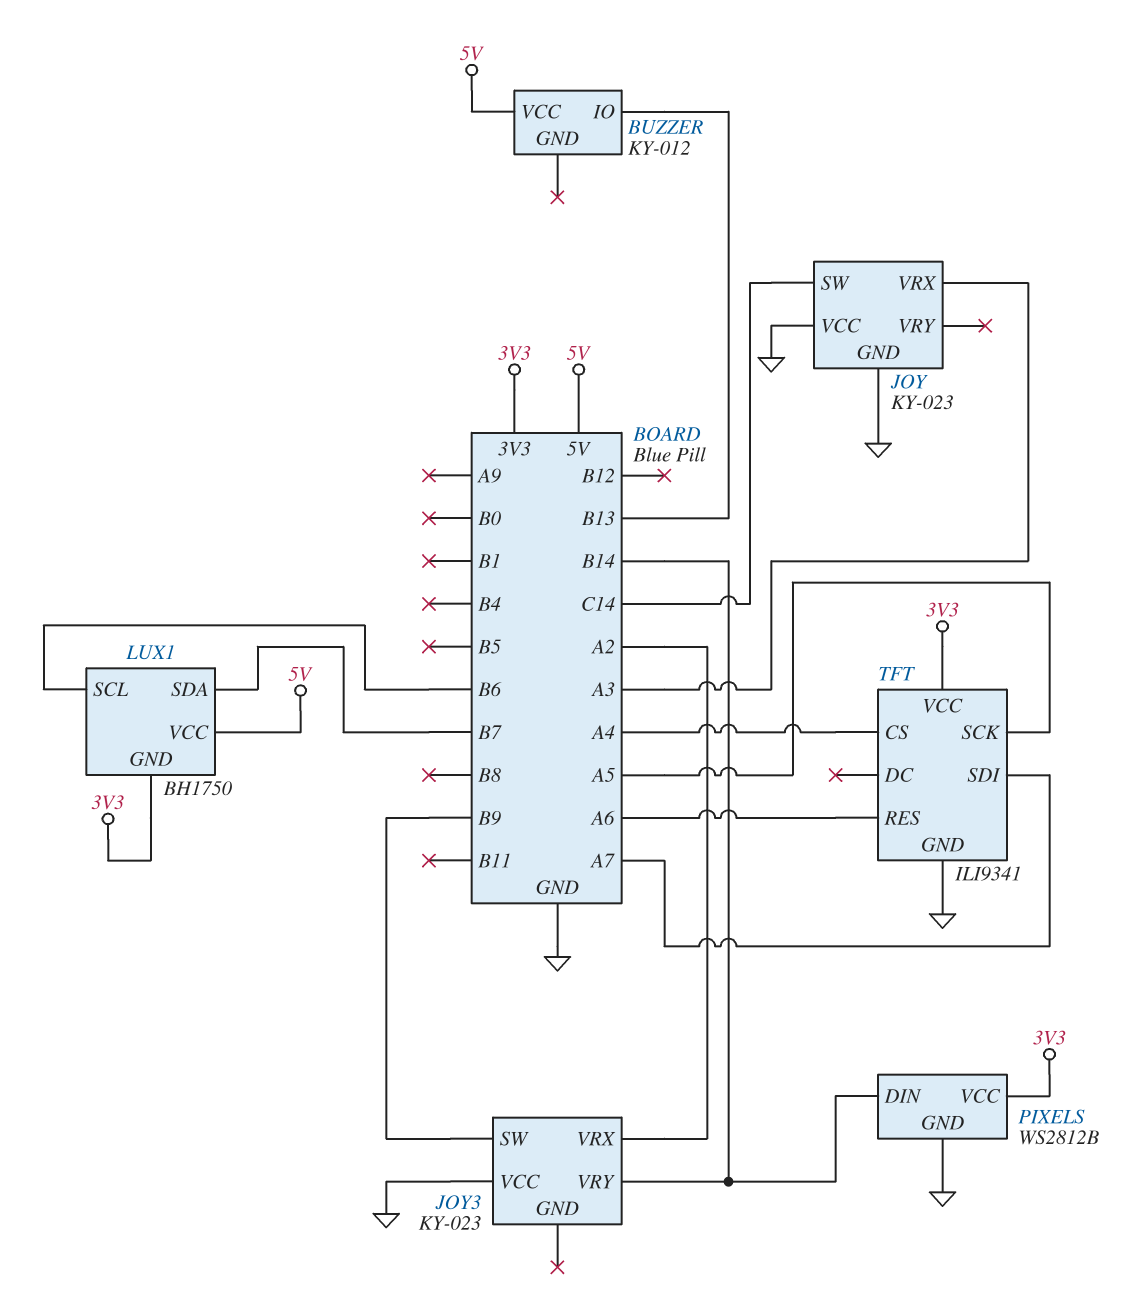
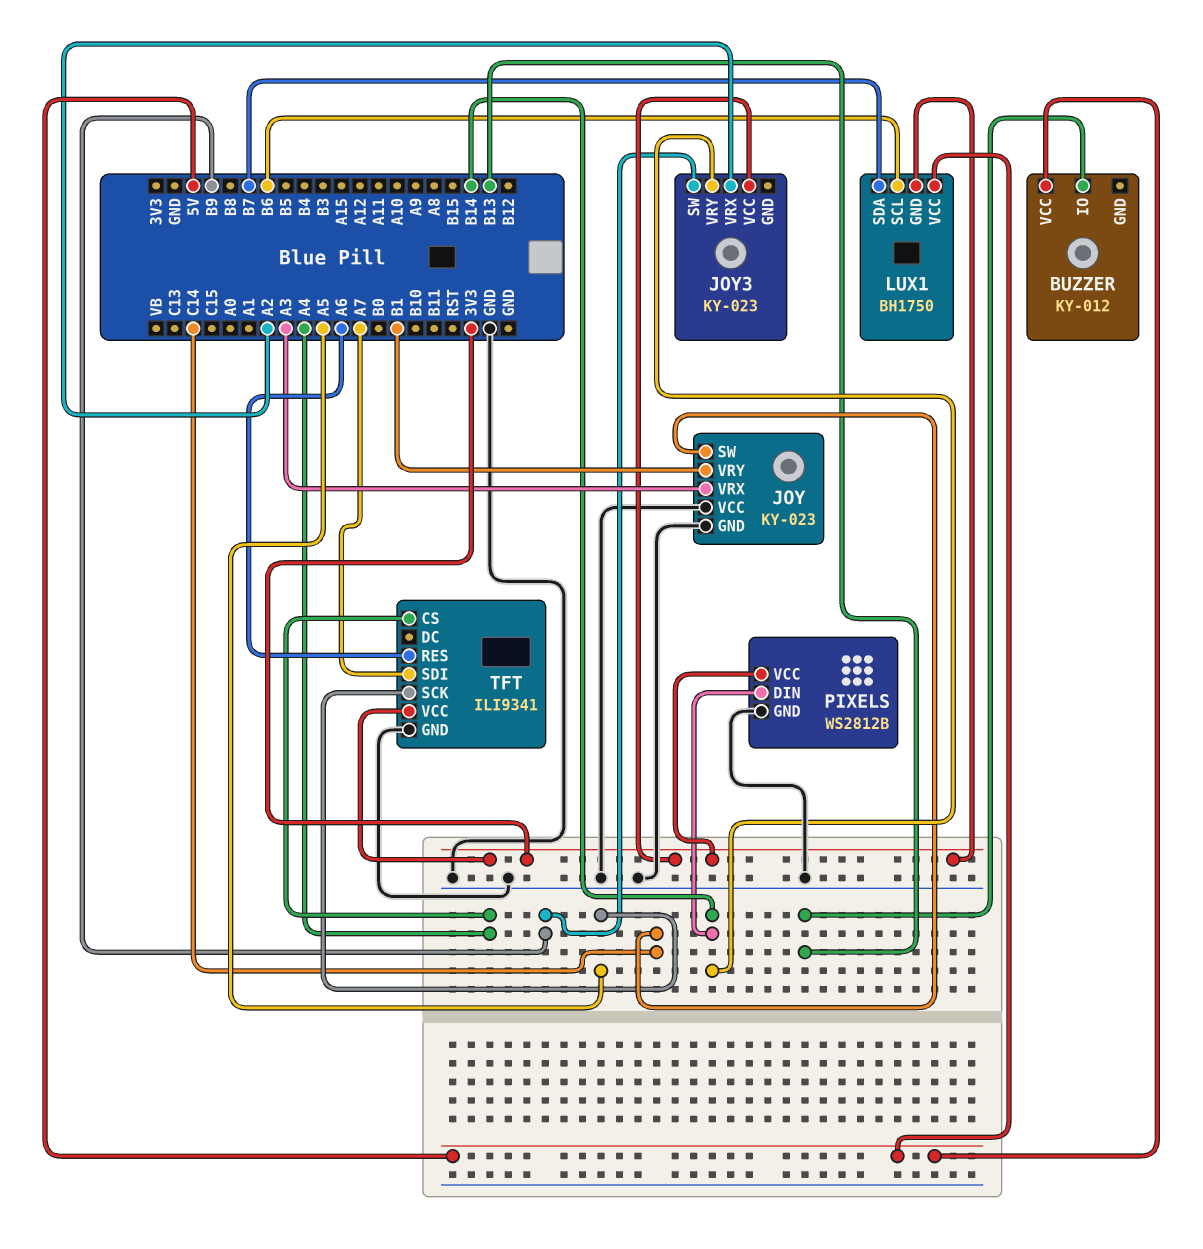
JOY pin VRY: none -> B1
JOY3 pin VCC: GND -> 3V3

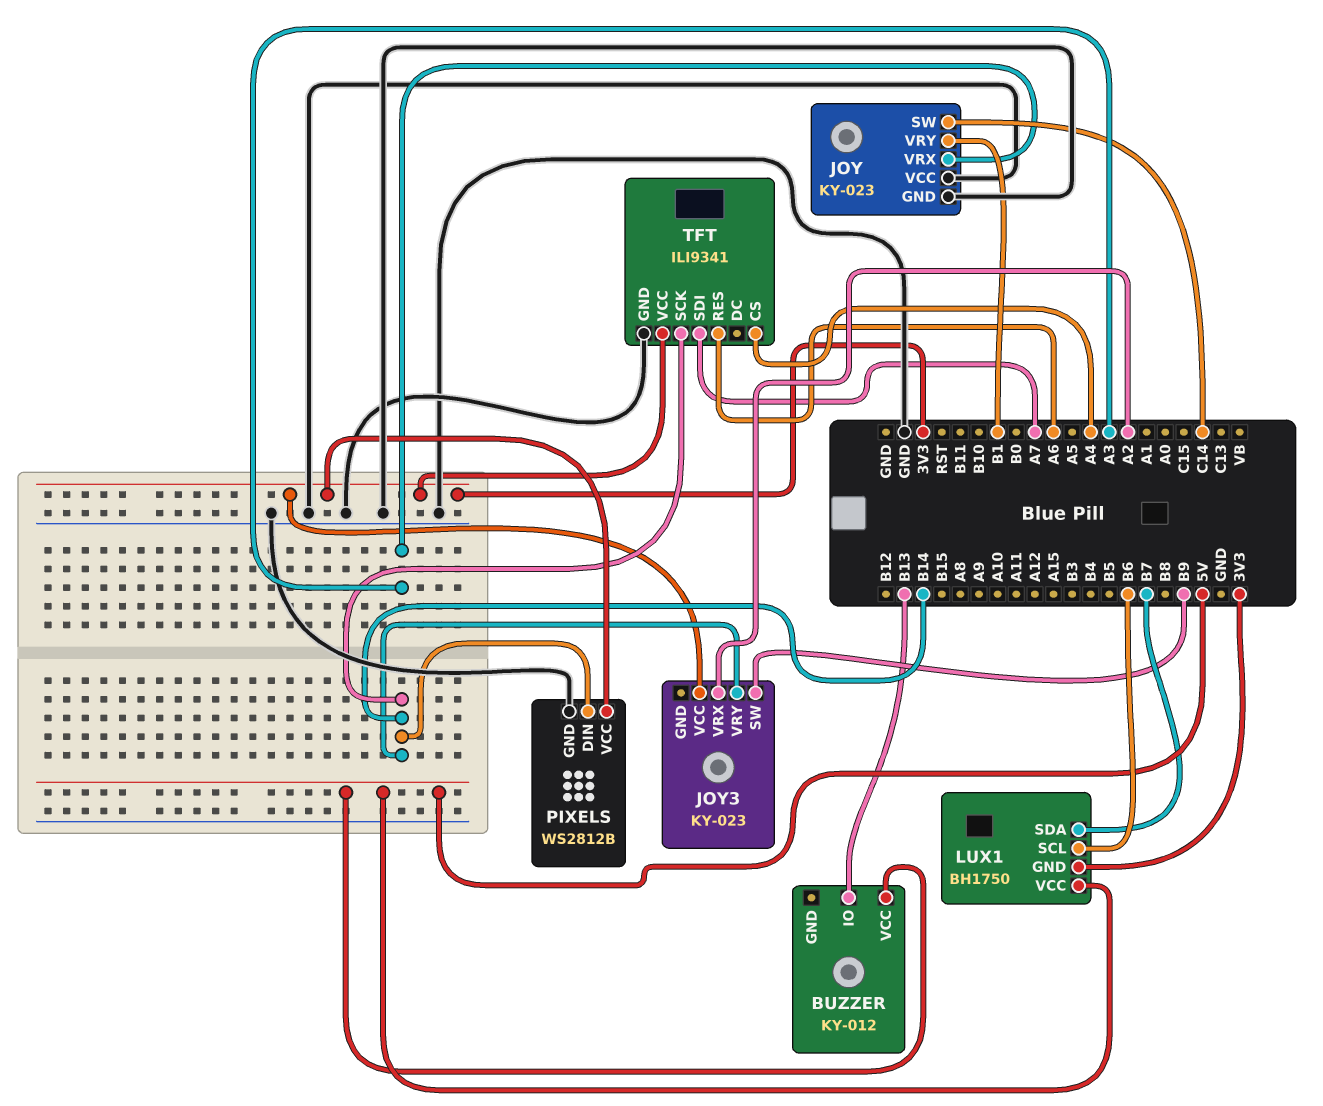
TFT pin SCK: A5 -> B14

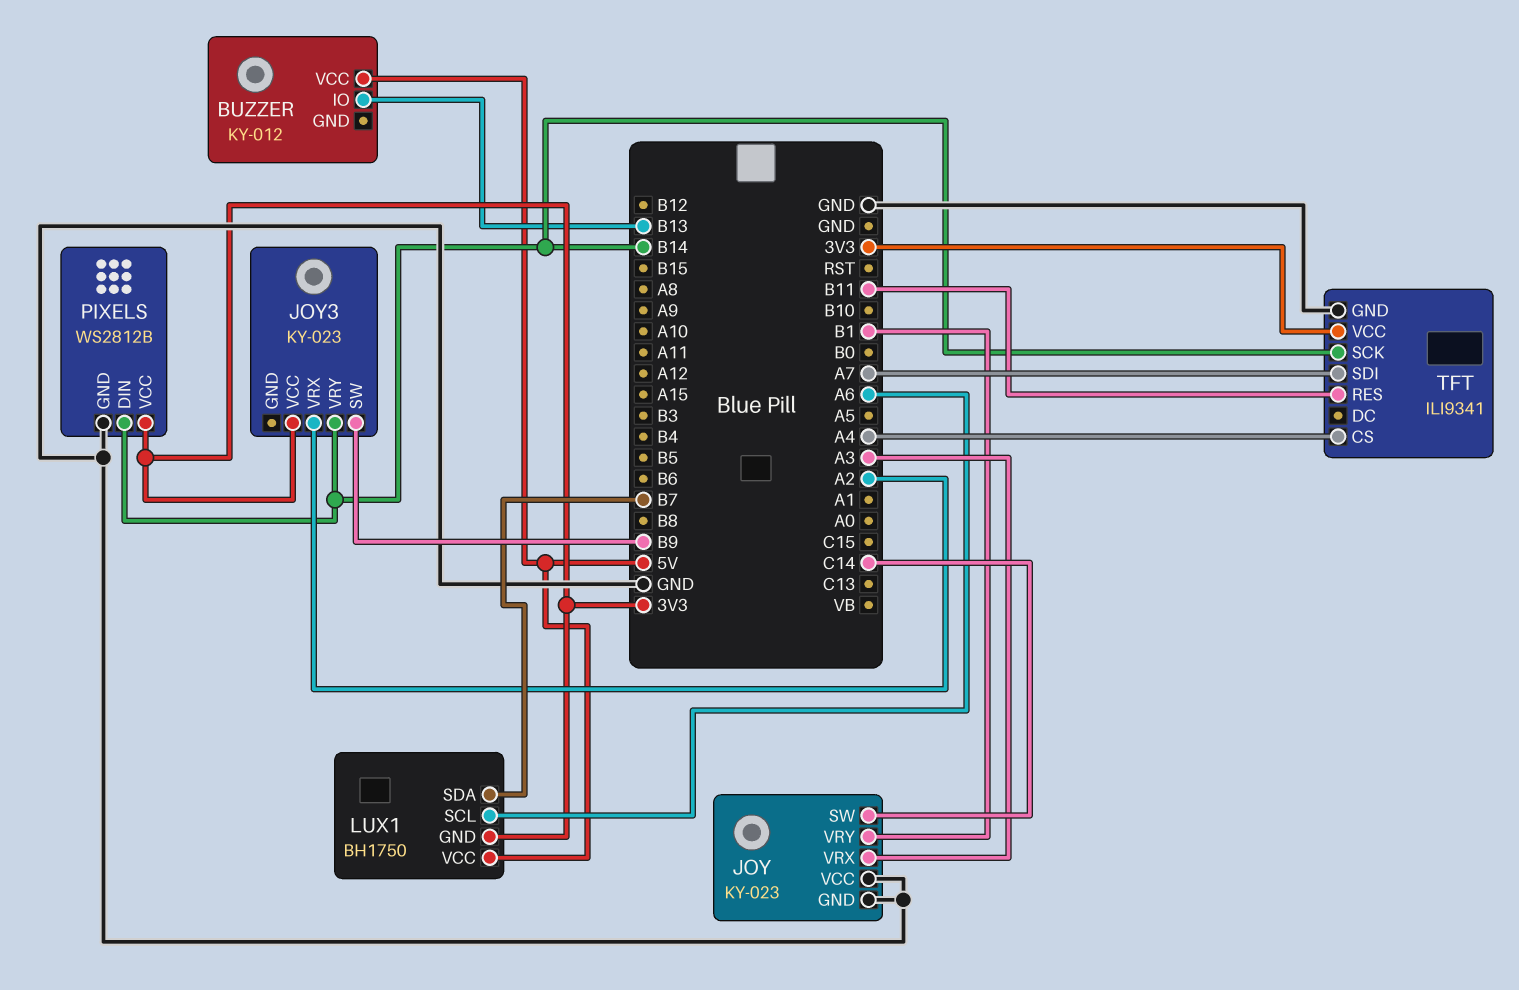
LUX1 pin SCL: B6 -> A6
TFT pin RES: A6 -> B11

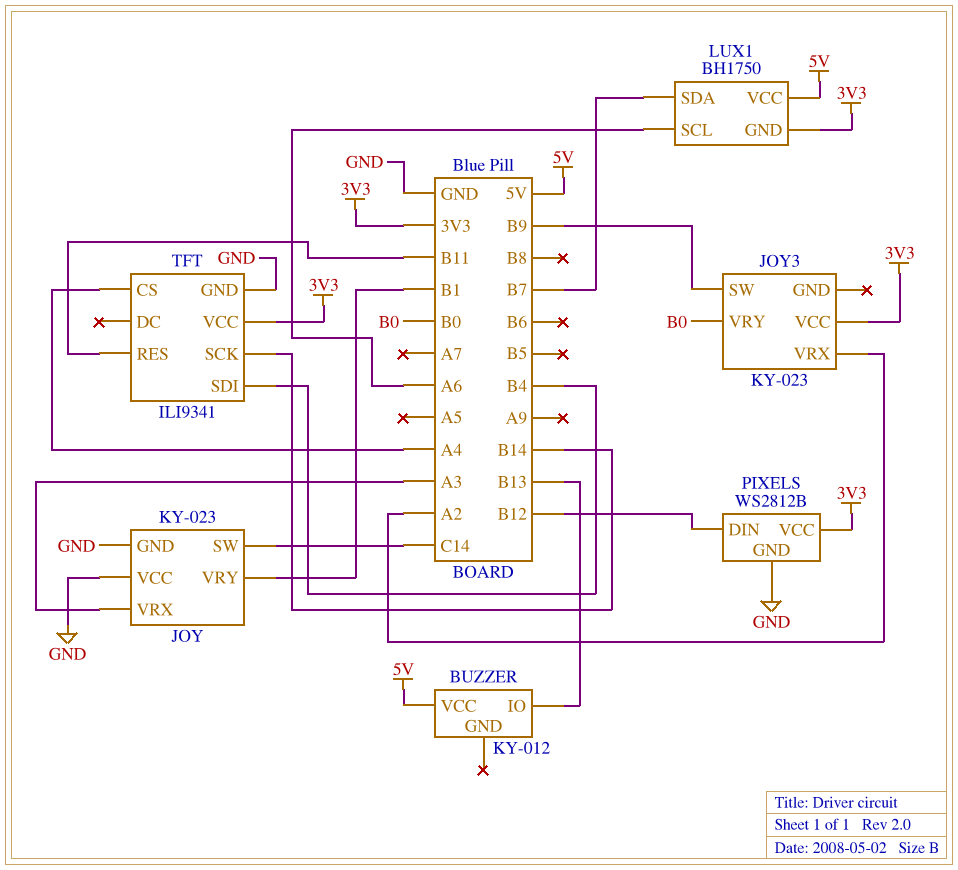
JOY3 pin VRY: B14 -> B0
PIXELS pin DIN: B14 -> B12
TFT pin SDI: A7 -> B4

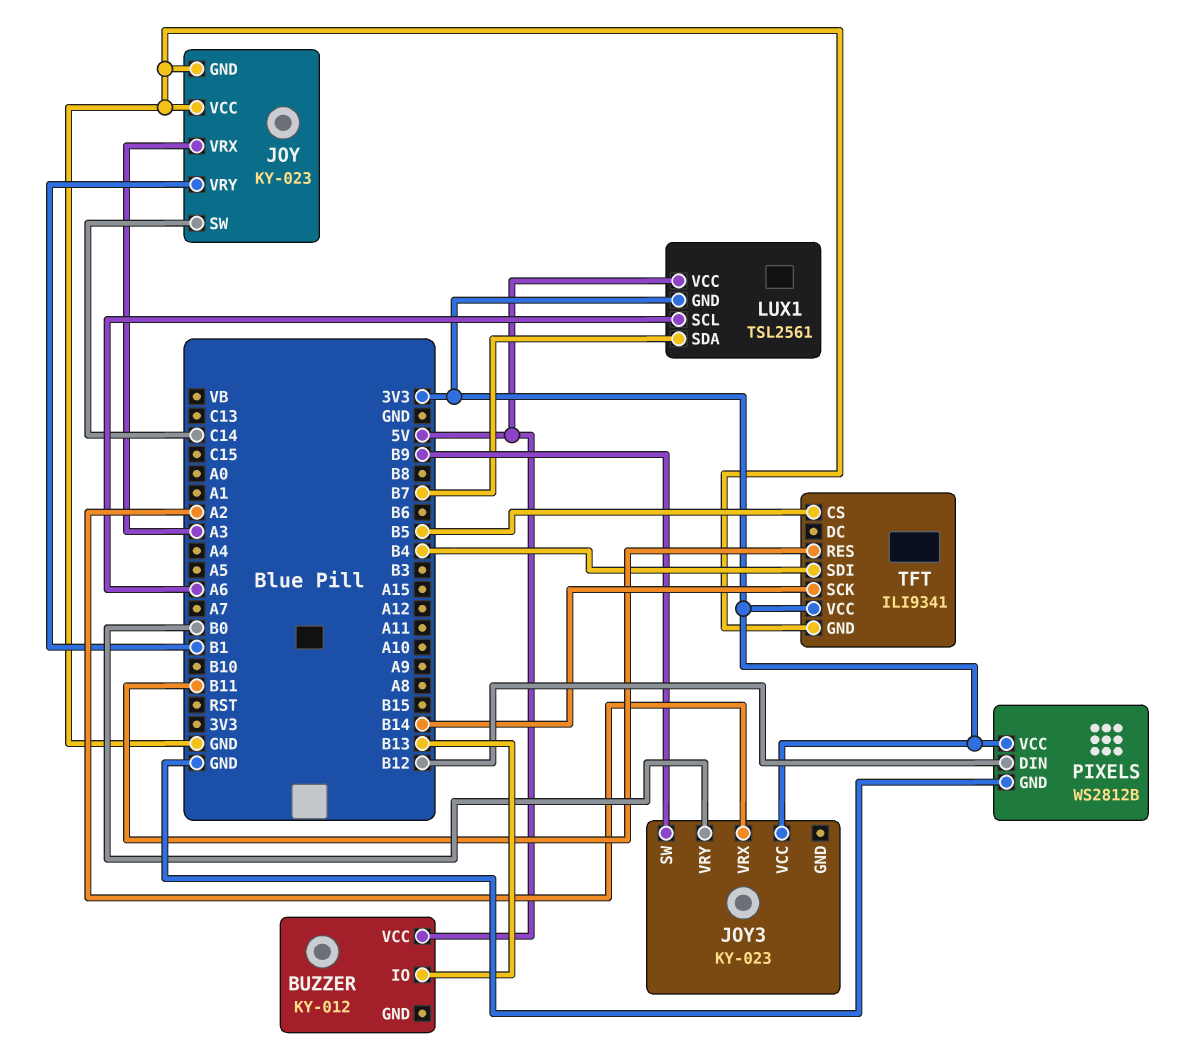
LUX1: BH1750 -> TSL2561
TFT pin CS: A4 -> B5

